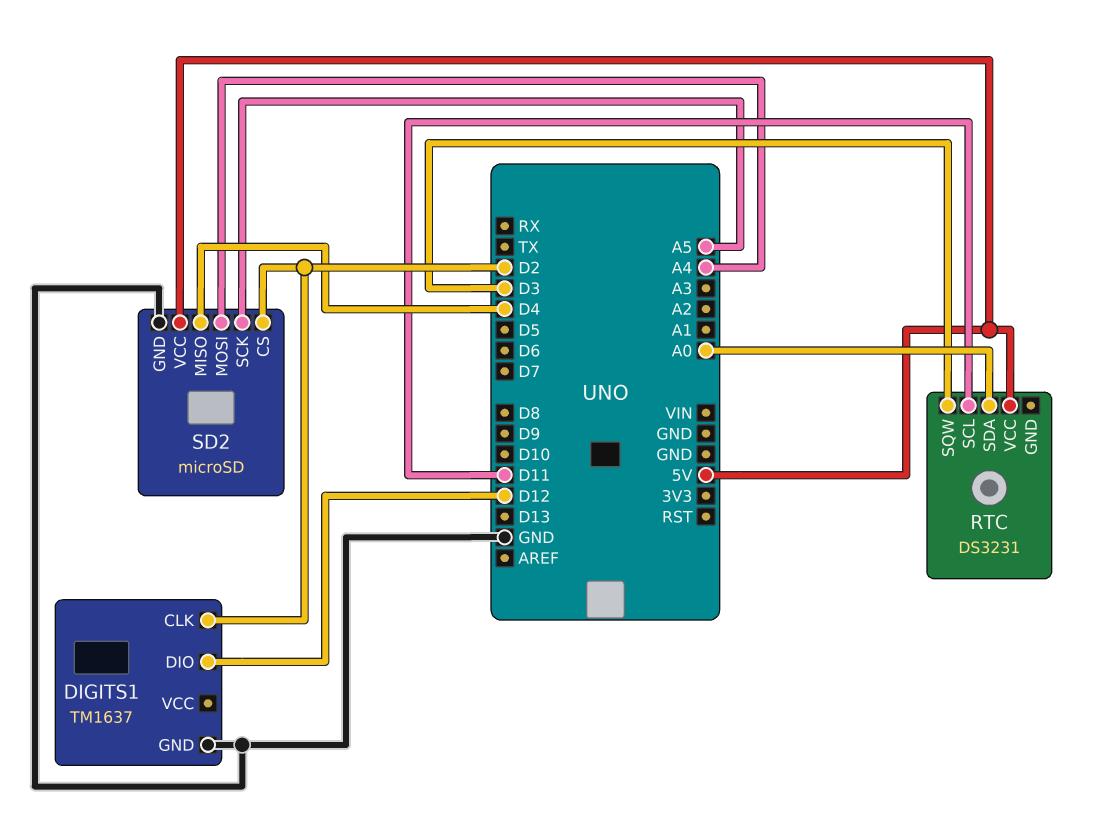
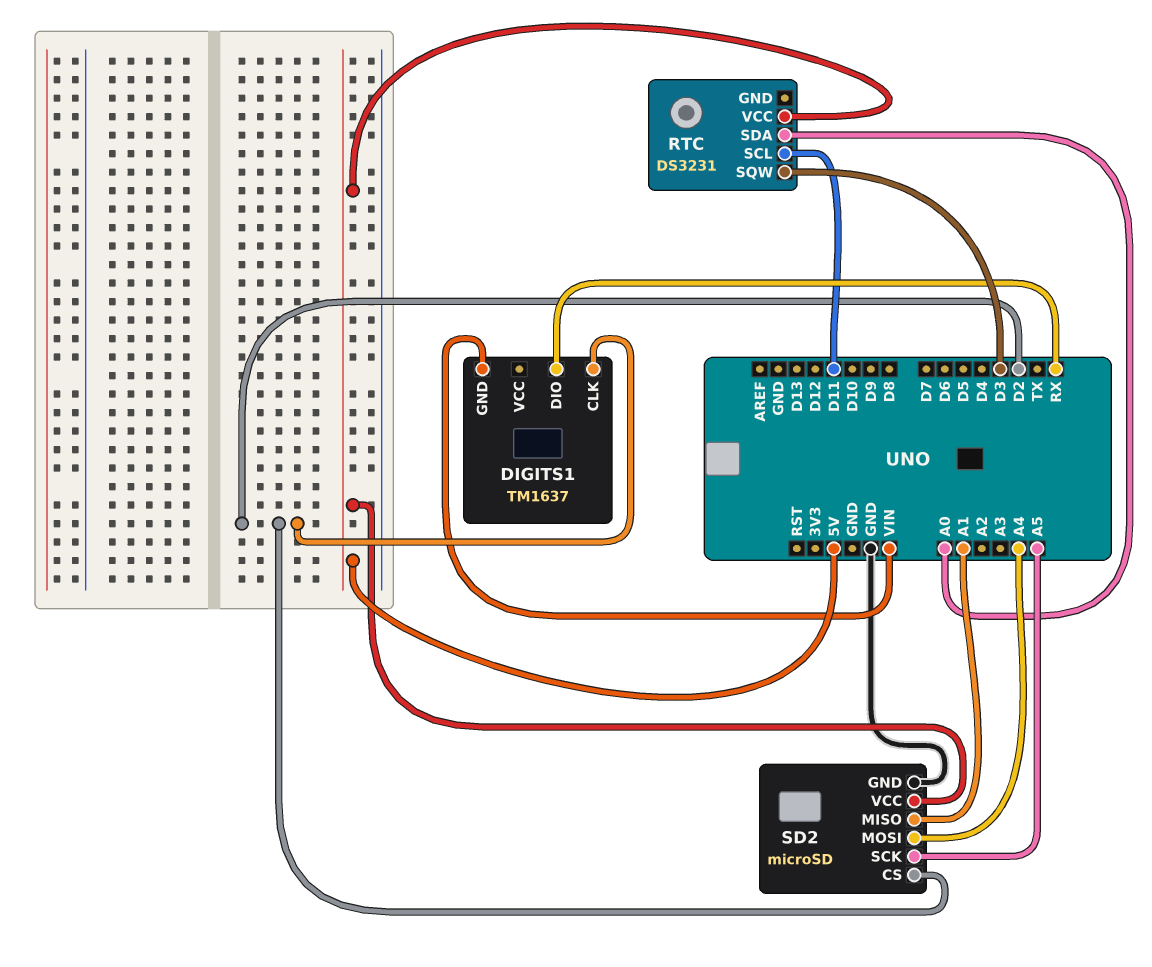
DIGITS1 pin DIO: D12 -> RX
DIGITS1 pin GND: GND -> VIN
SD2 pin MISO: D4 -> A1

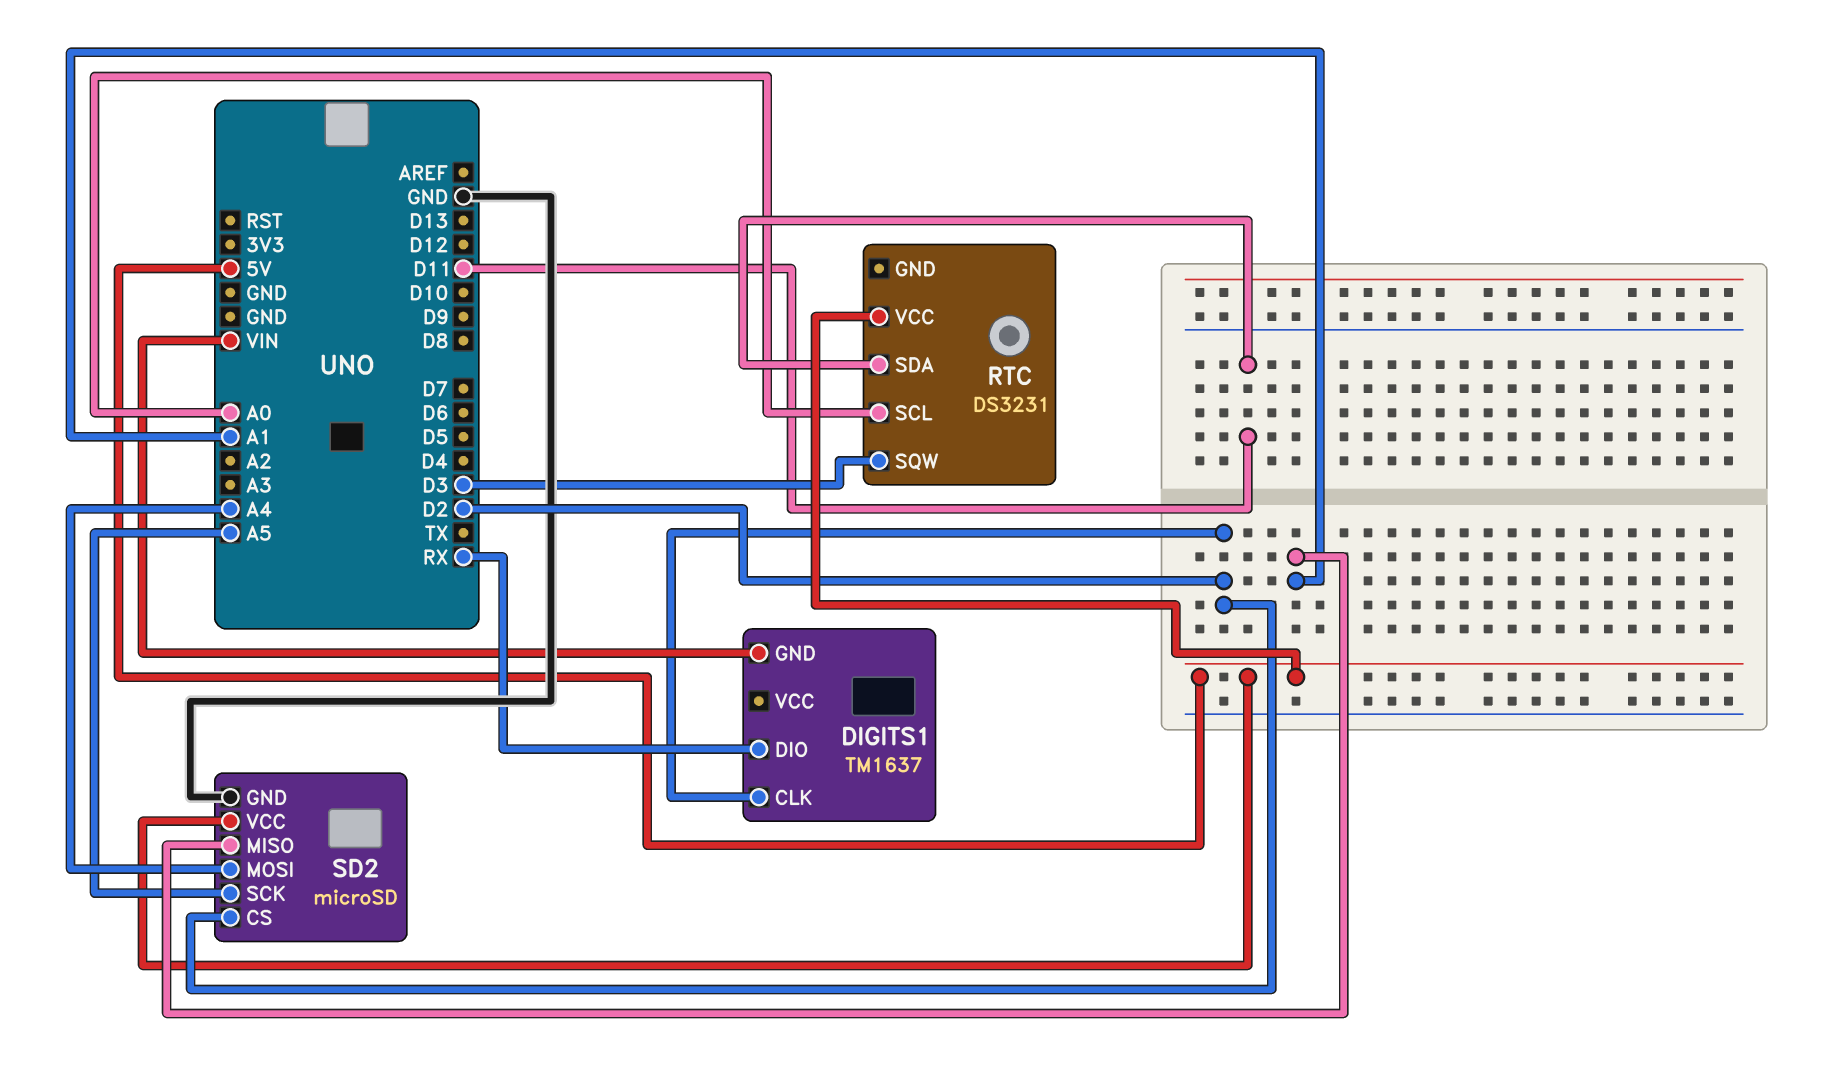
RTC pin SCL: D11 -> A0
RTC pin SDA: A0 -> D11

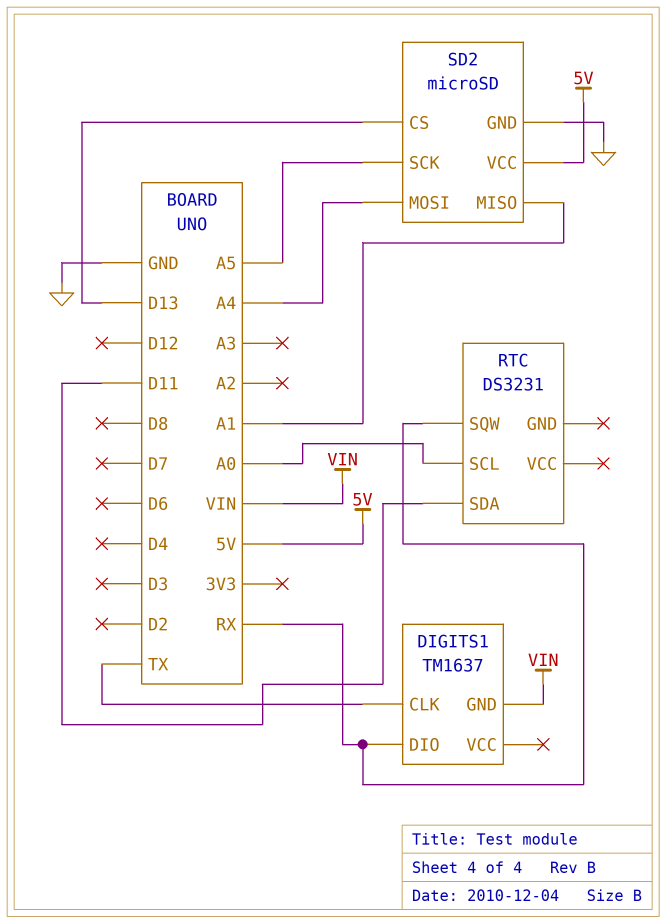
DIGITS1 pin CLK: D2 -> TX
RTC pin SQW: D3 -> RX
RTC pin VCC: 5V -> none
SD2 pin CS: D2 -> D13

